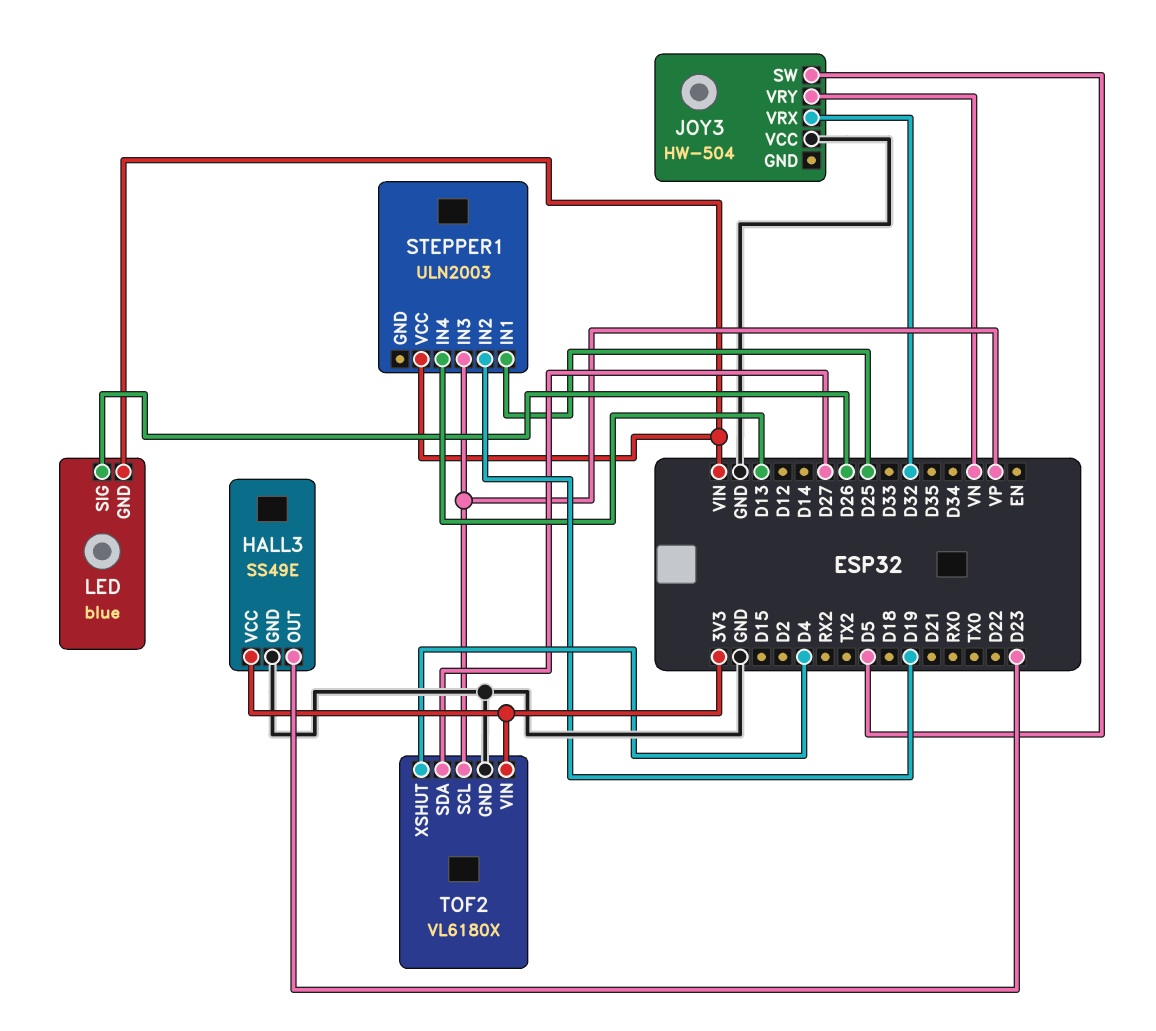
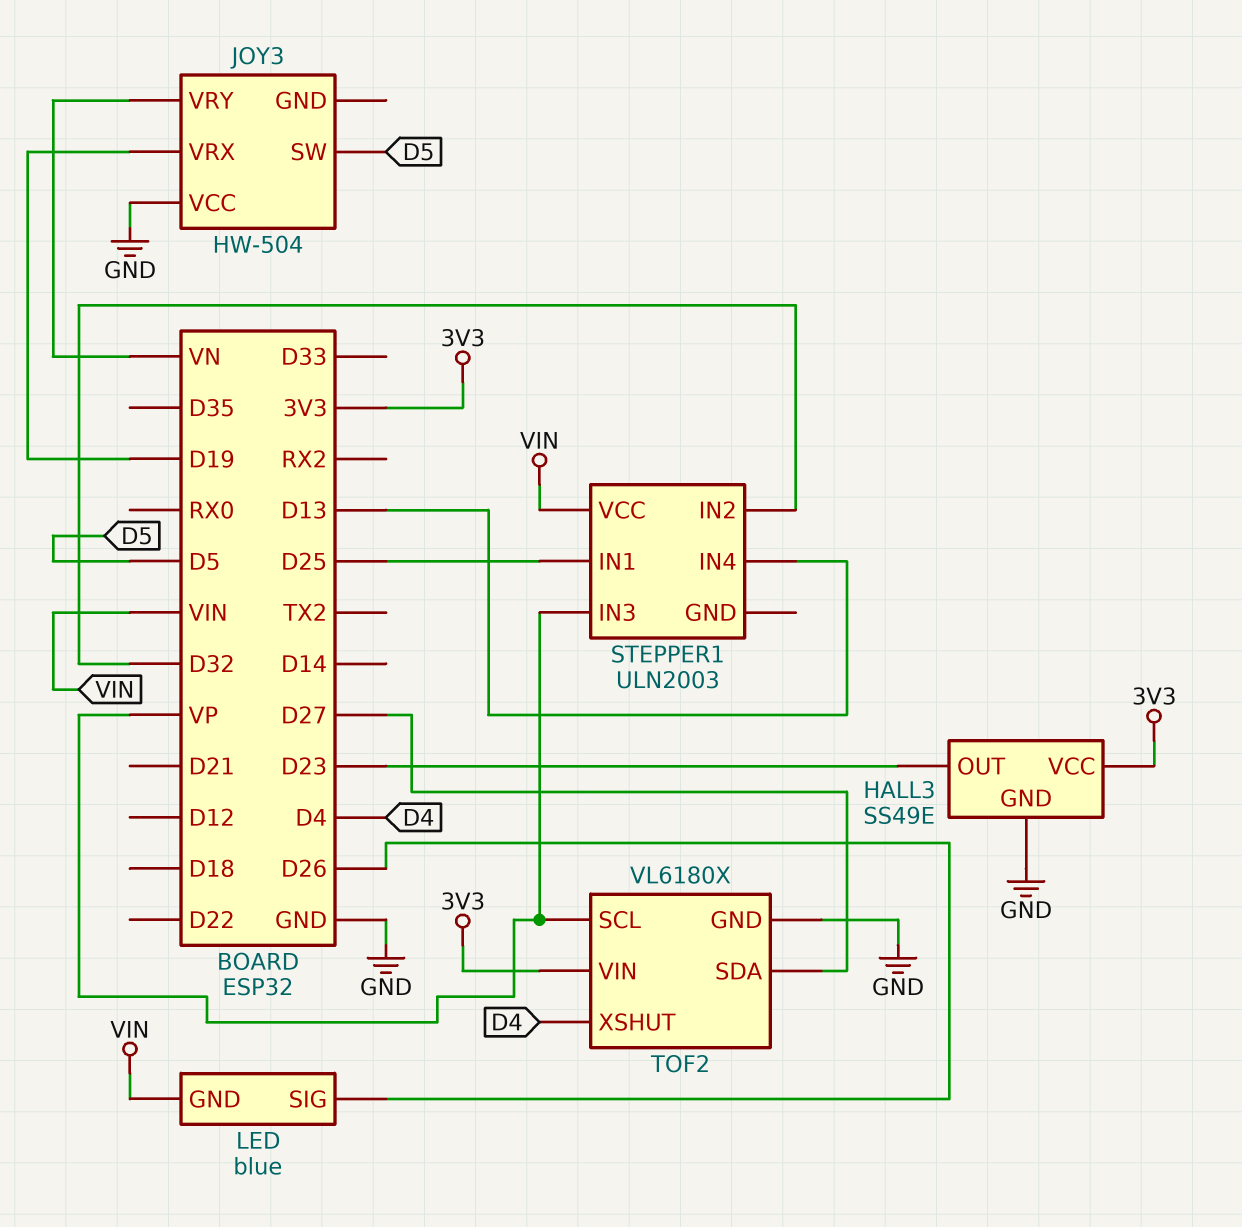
JOY3 pin VRX: D32 -> D19
STEPPER1 pin IN2: D19 -> D32

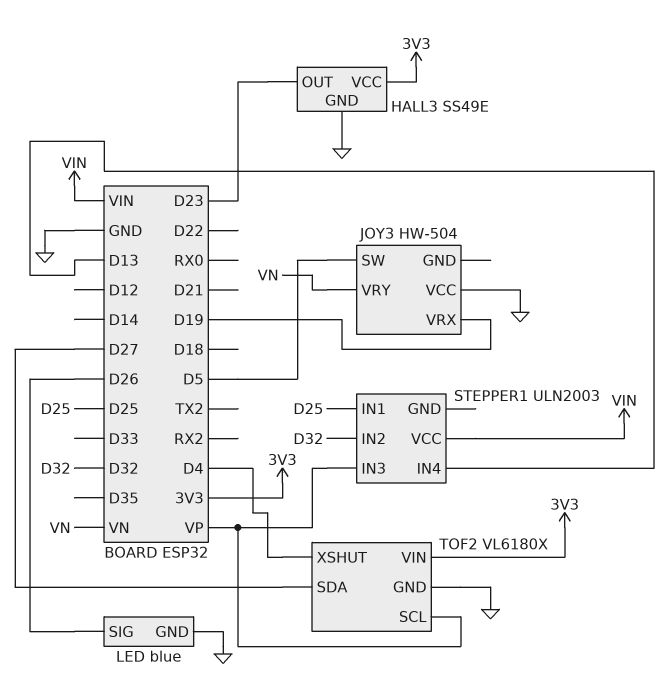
LED pin GND: VIN -> GND

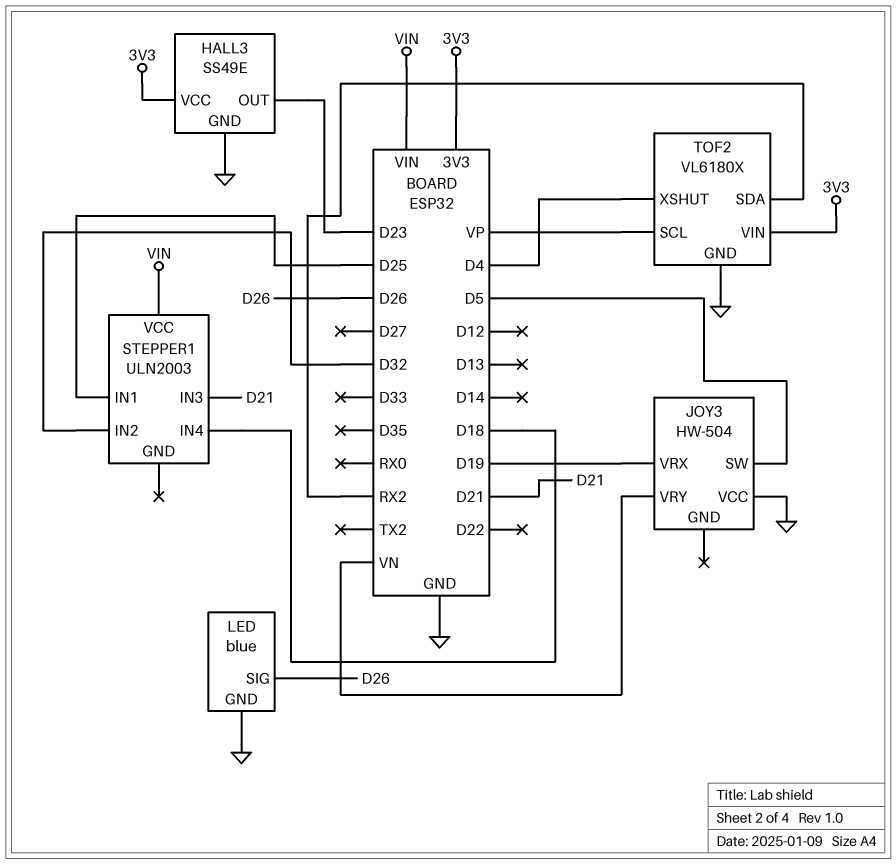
STEPPER1 pin IN3: VP -> D21
STEPPER1 pin IN4: D13 -> D18
TOF2 pin SDA: D27 -> RX2

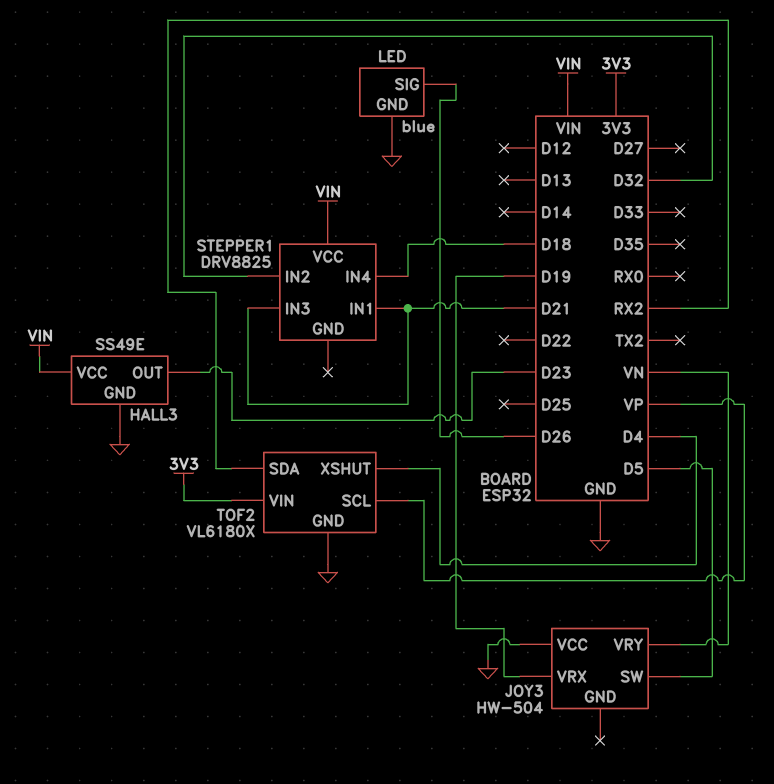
HALL3 pin VCC: 3V3 -> VIN
STEPPER1: ULN2003 -> DRV8825
STEPPER1 pin IN1: D25 -> D21

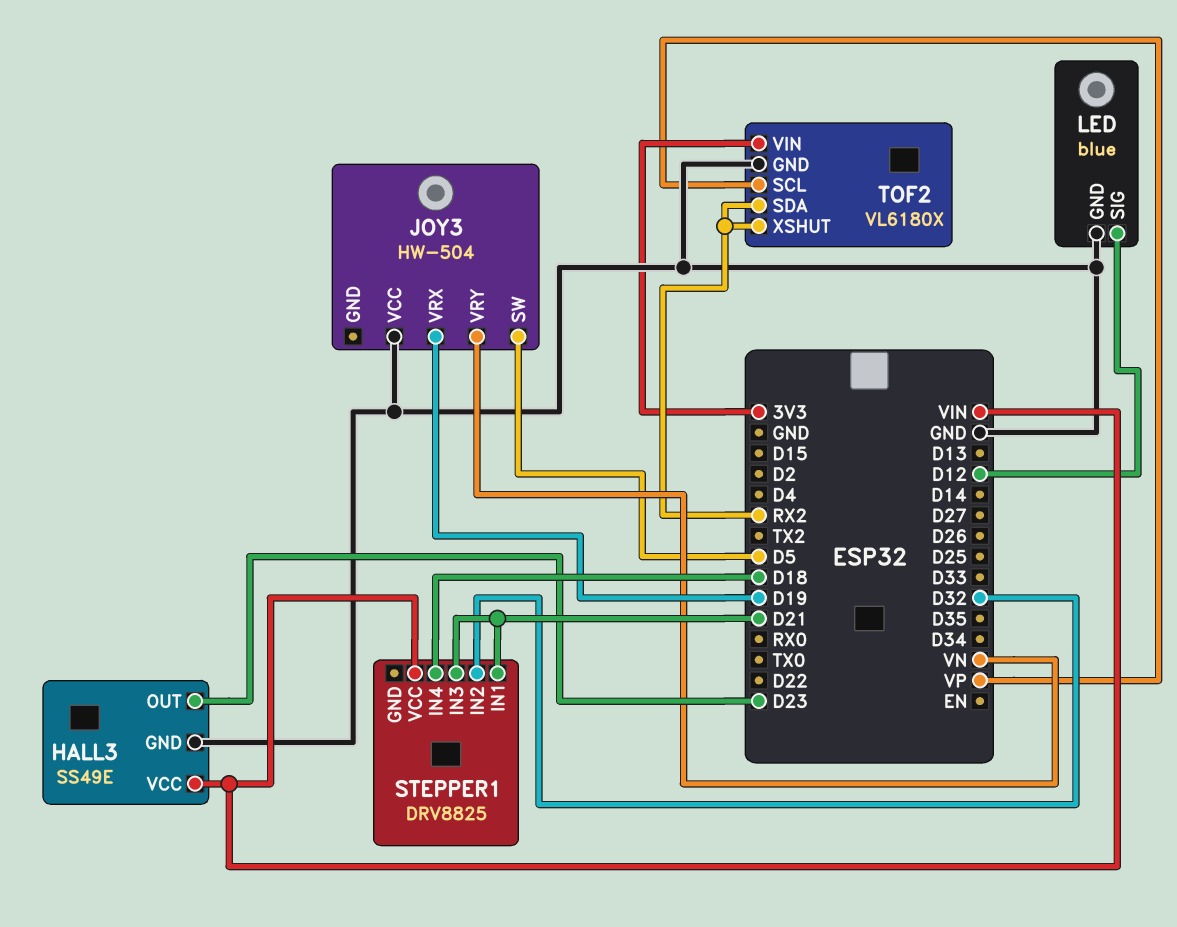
LED pin SIG: D26 -> D12
TOF2 pin XSHUT: D4 -> RX2

